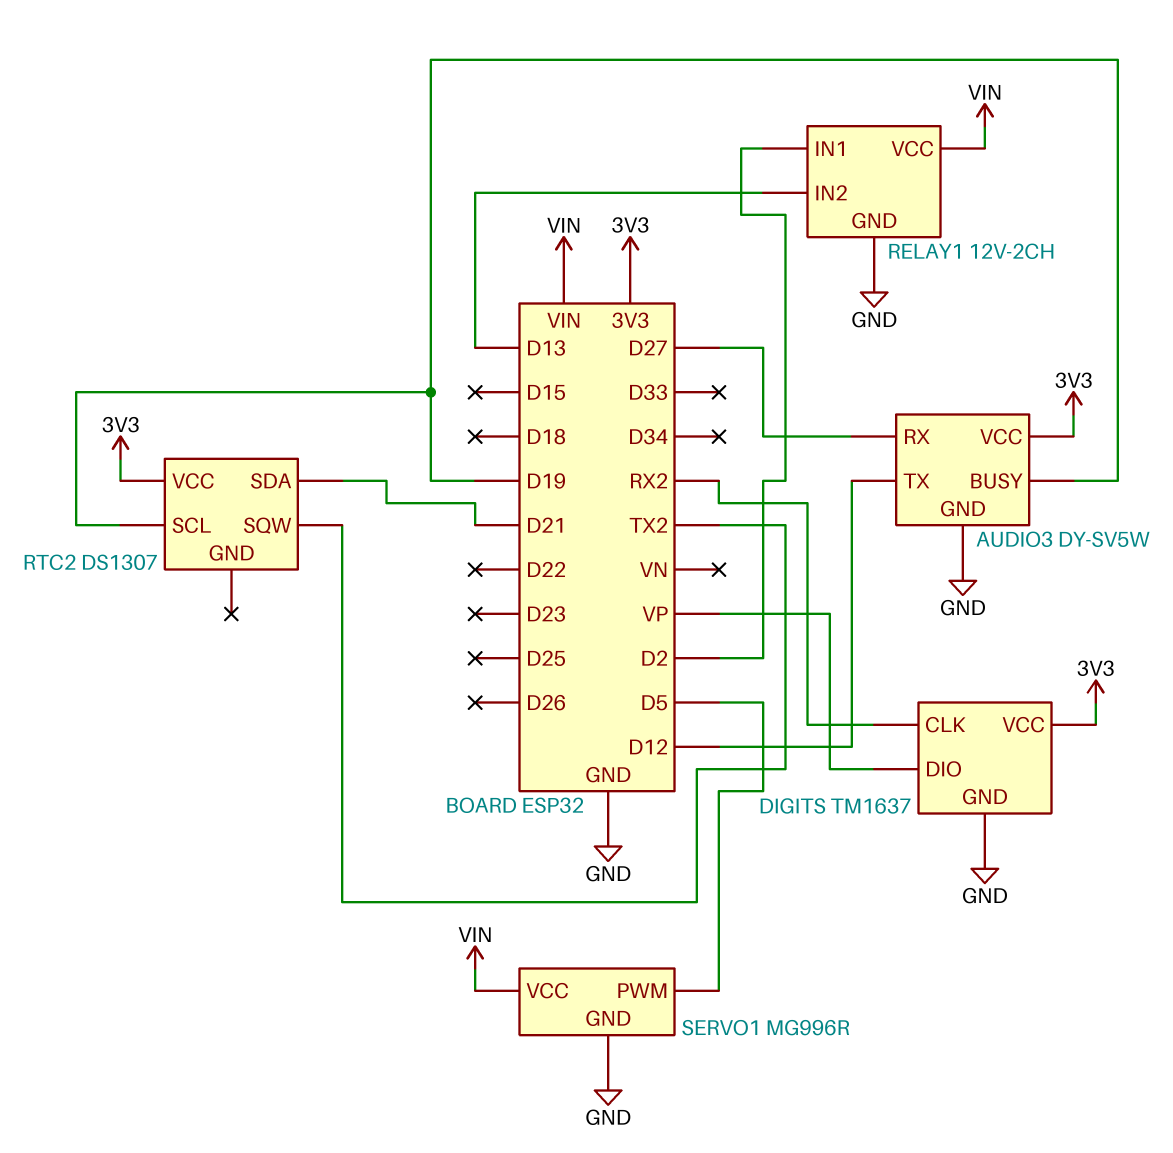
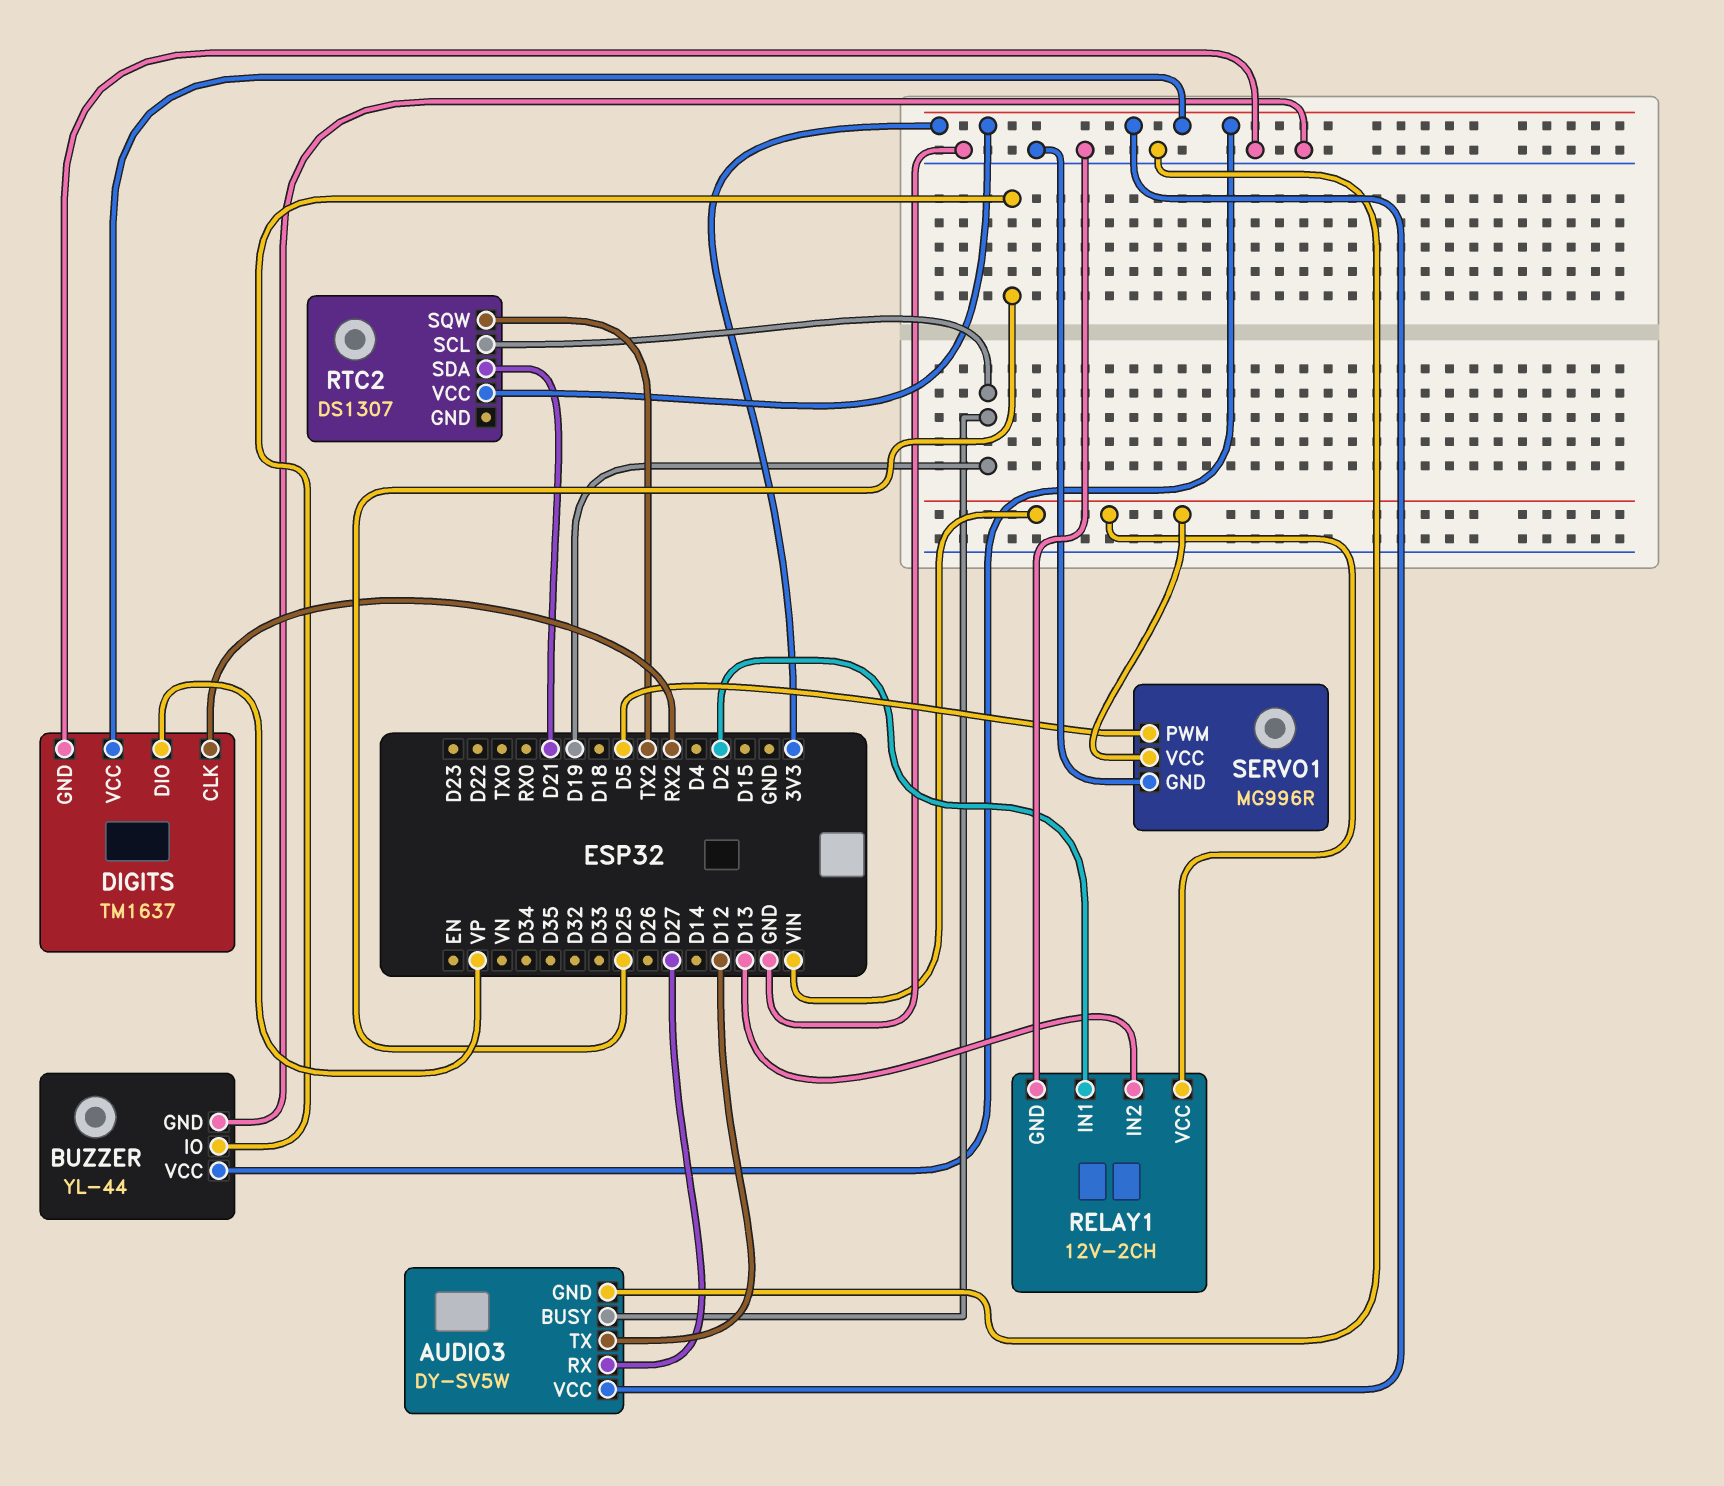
BUZZER: none -> YL-44
BUZZER pin GND: none -> GND
BUZZER pin IO: none -> D25
BUZZER pin VCC: none -> 3V3

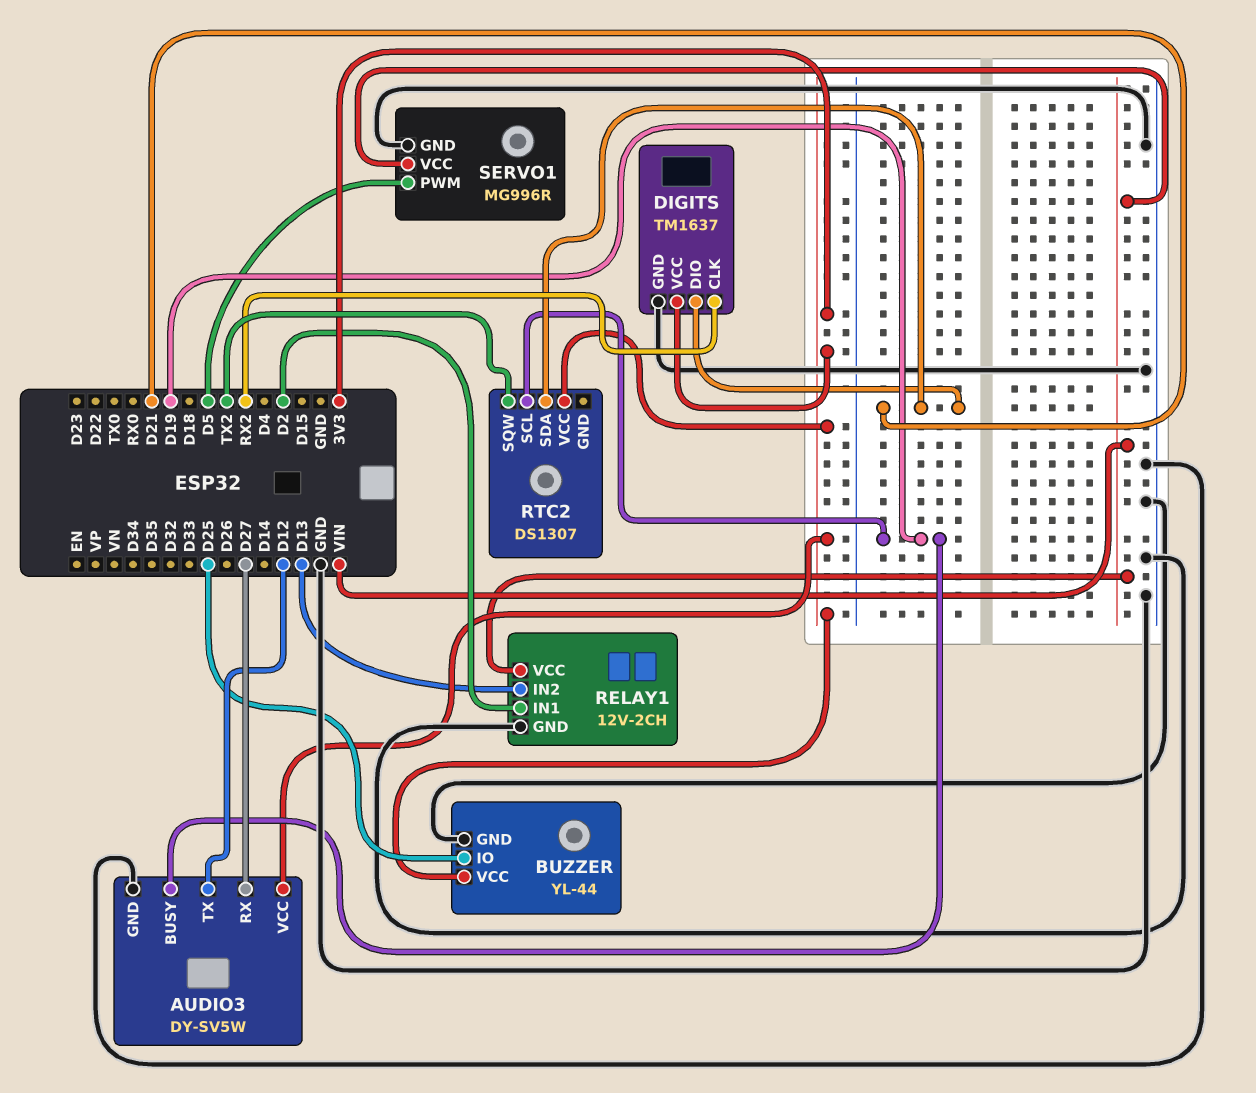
DIGITS pin DIO: VP -> D21

